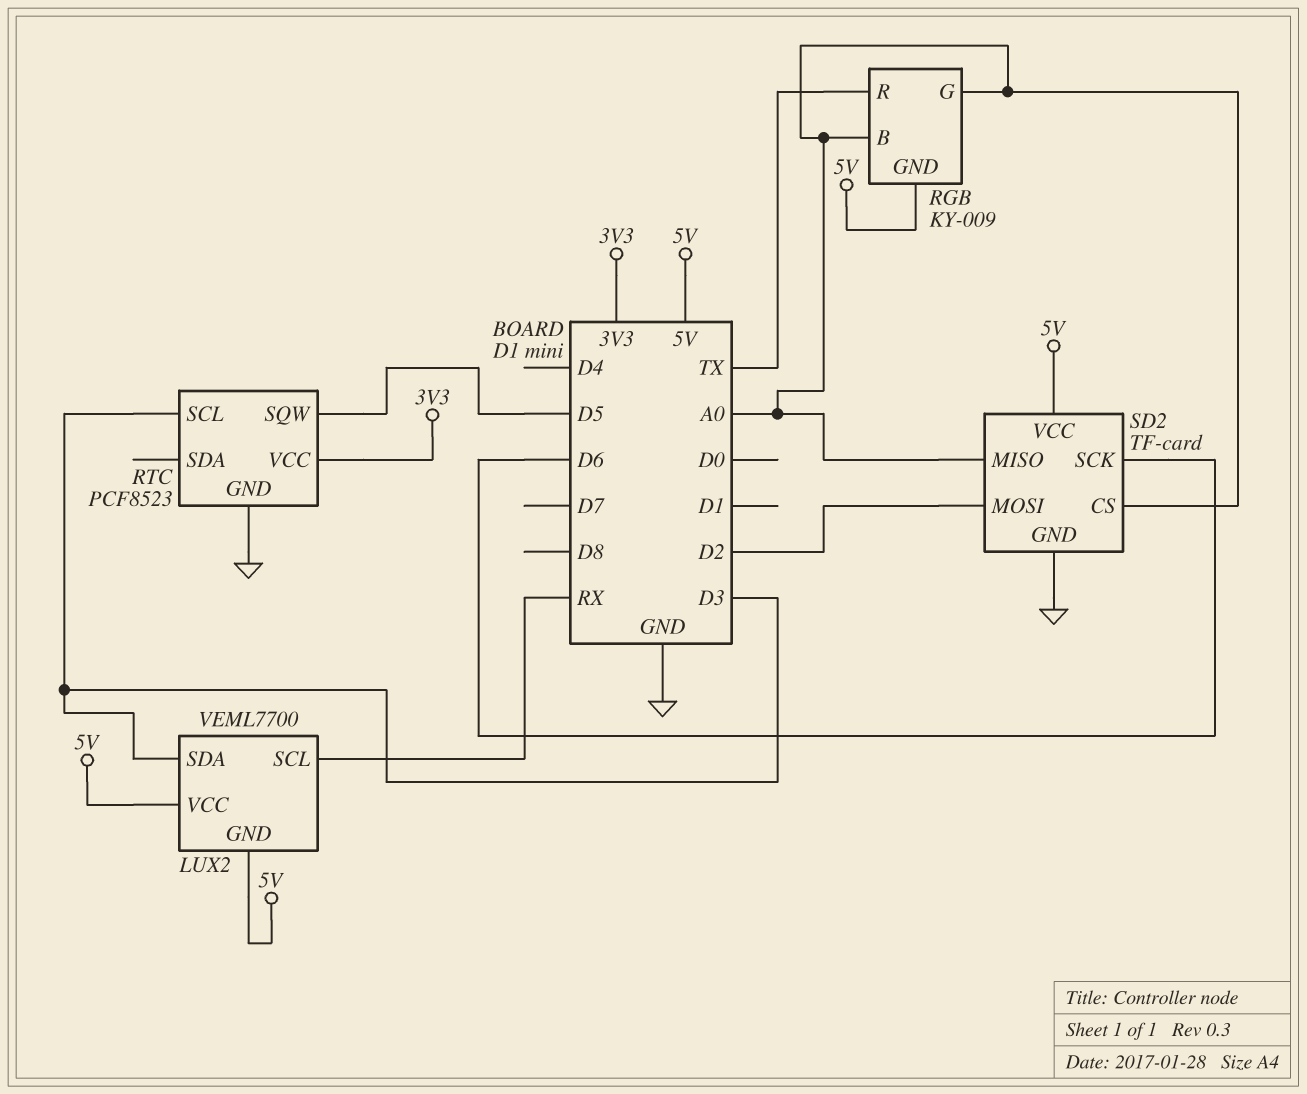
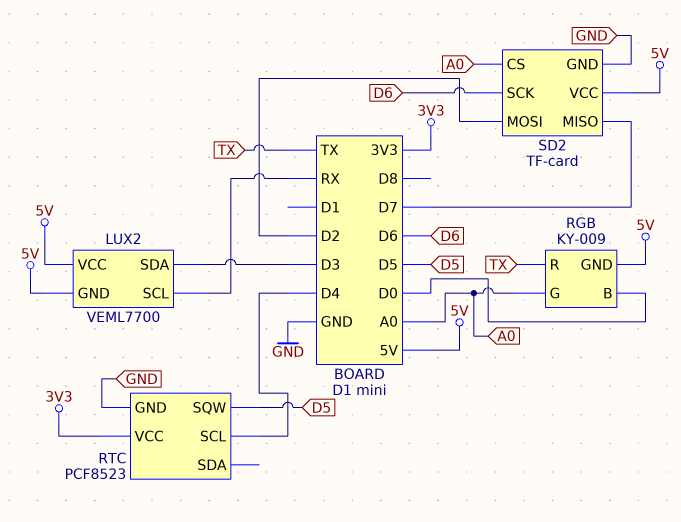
RGB pin B: A0 -> D0
RTC pin SCL: D3 -> D4
SD2 pin MISO: A0 -> D7

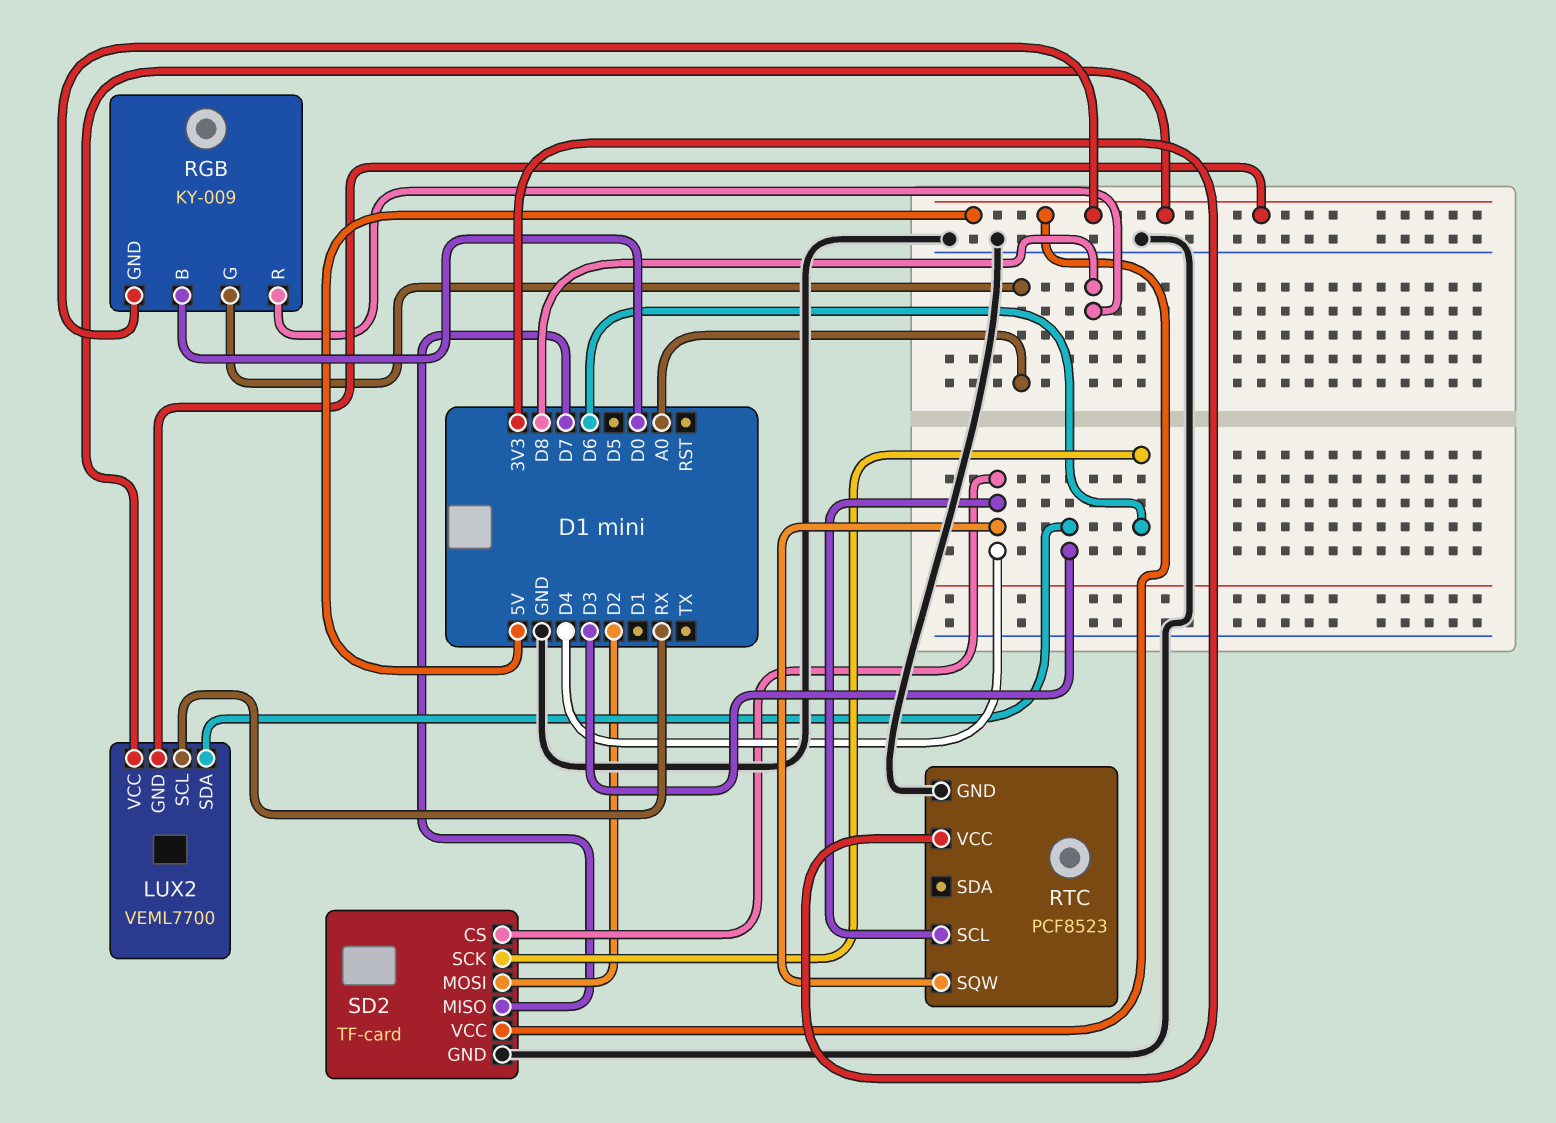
RGB pin R: TX -> D8
RTC pin SQW: D5 -> D4
SD2 pin CS: A0 -> D4

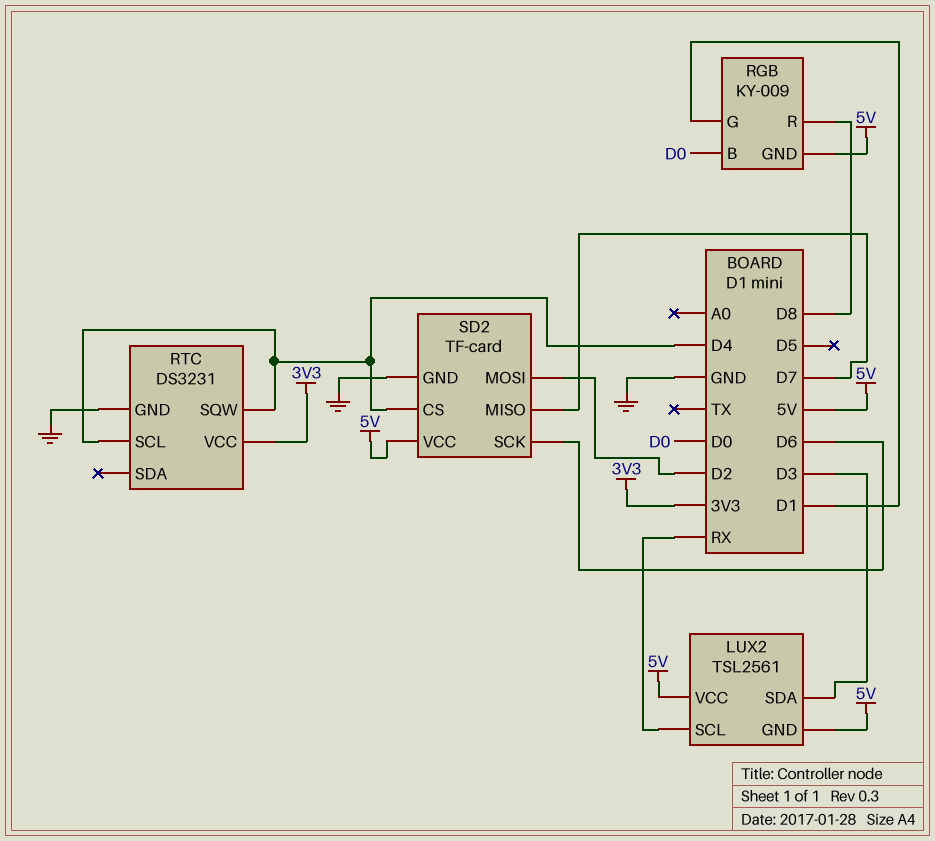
LUX2: VEML7700 -> TSL2561
RGB pin G: A0 -> D1
RTC: PCF8523 -> DS3231

